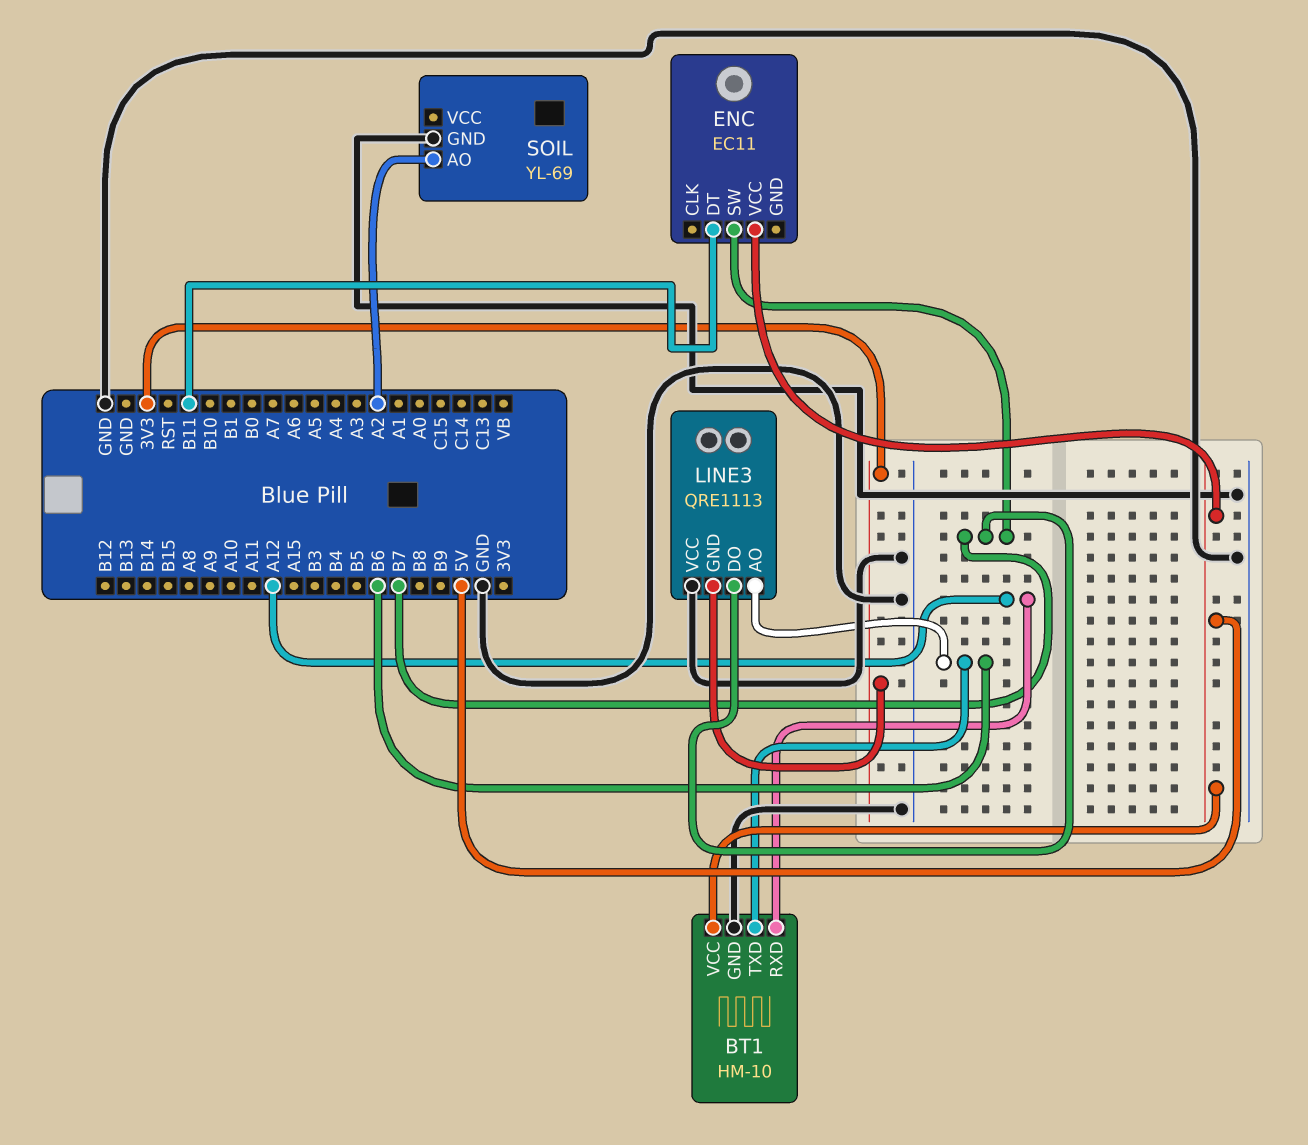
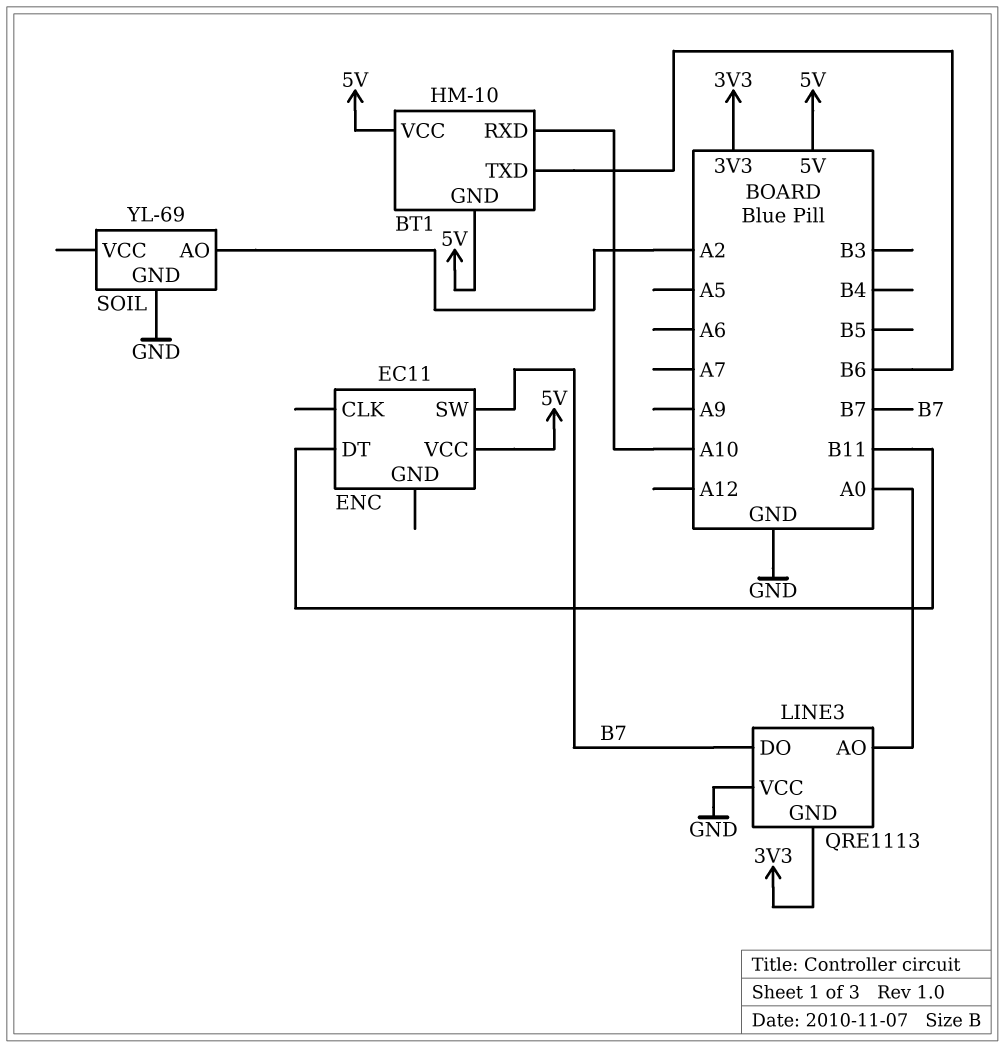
BT1 pin GND: GND -> 5V
BT1 pin RXD: A12 -> A10
LINE3 pin AO: B6 -> A0

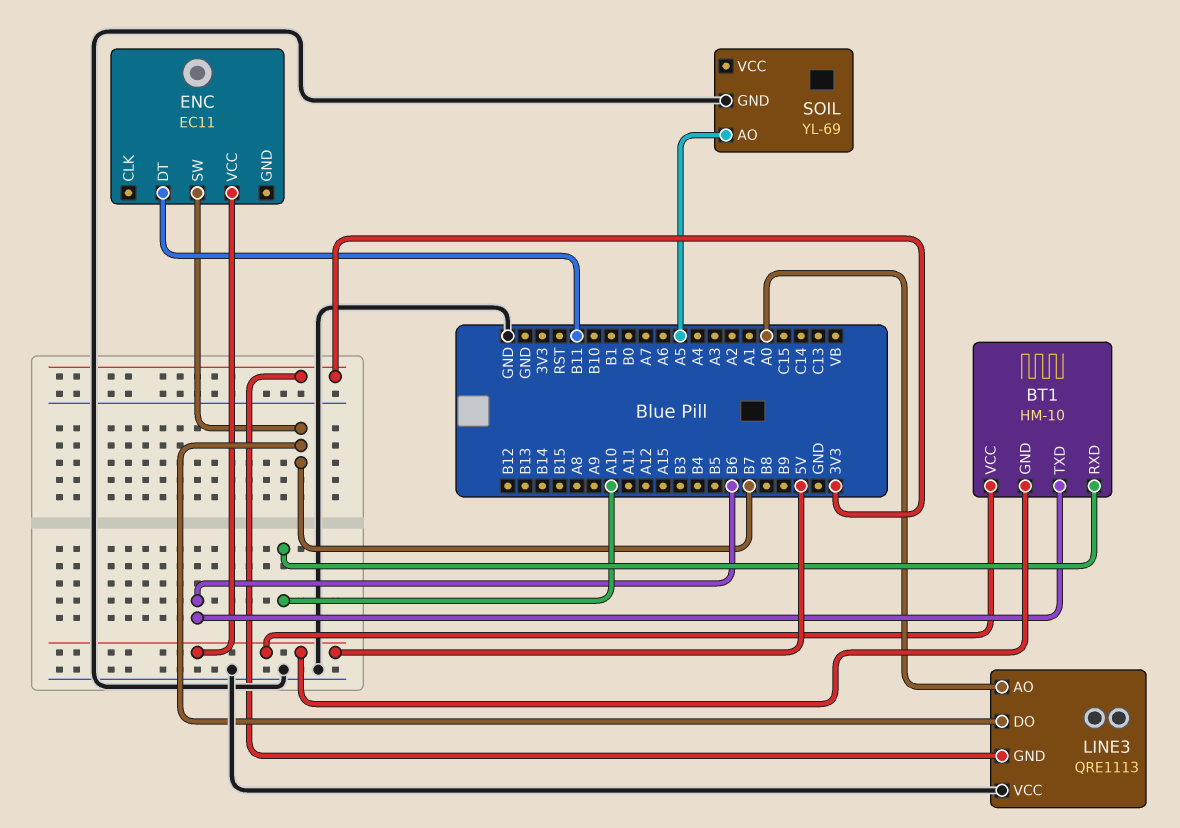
SOIL pin AO: A2 -> A5

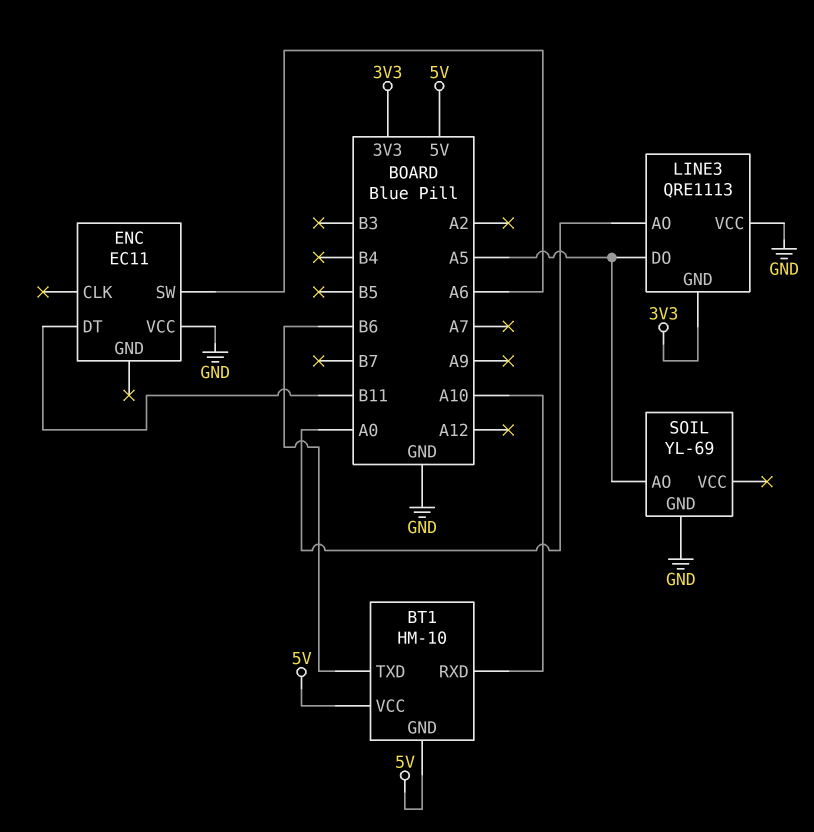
ENC pin SW: B7 -> A6
ENC pin VCC: 5V -> GND
LINE3 pin DO: B7 -> A5

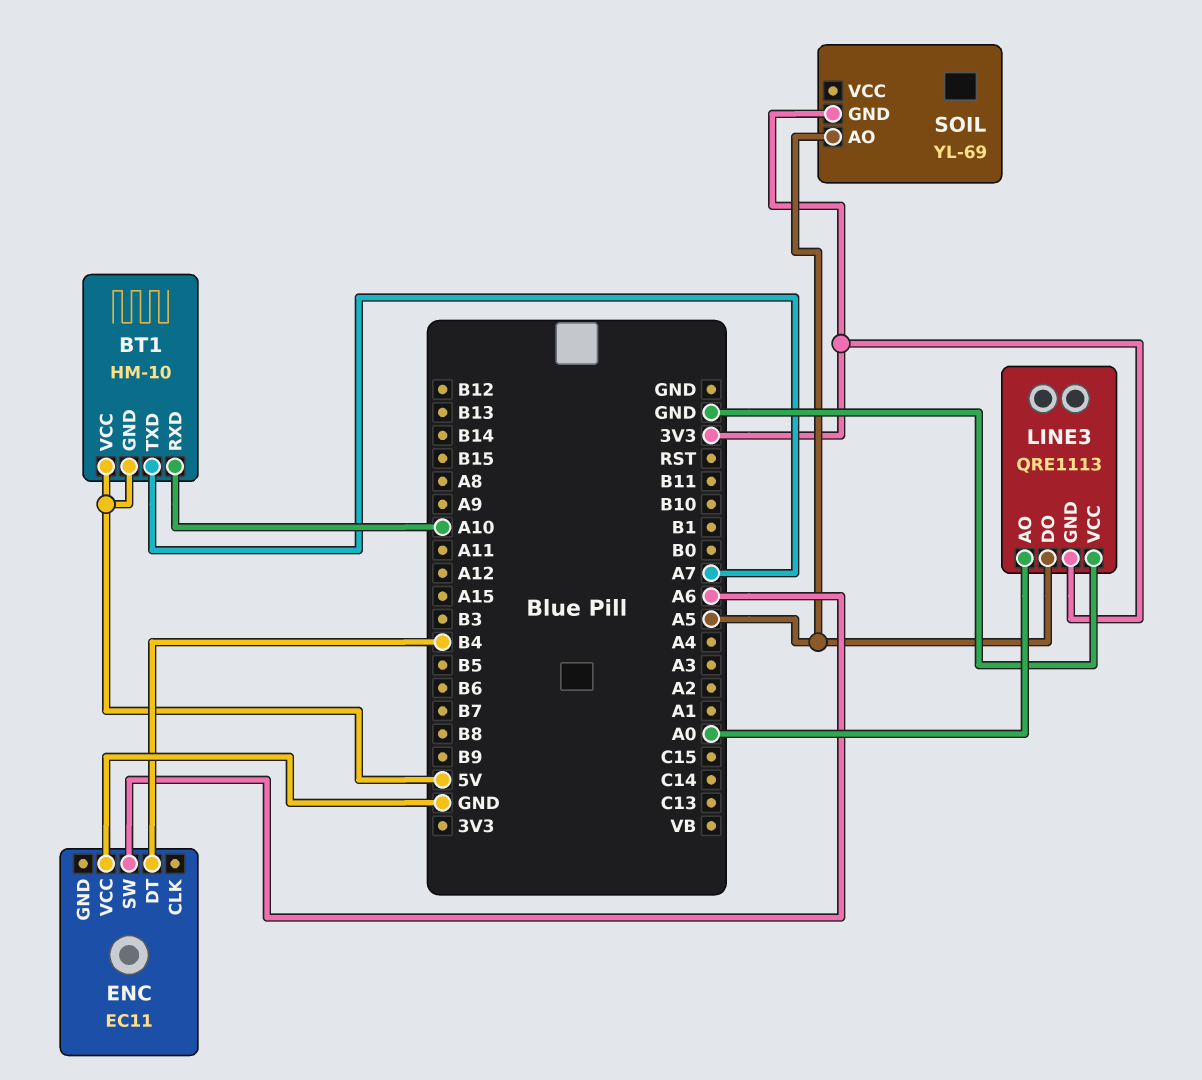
BT1 pin TXD: B6 -> A7
ENC pin DT: B11 -> B4
SOIL pin GND: GND -> 3V3

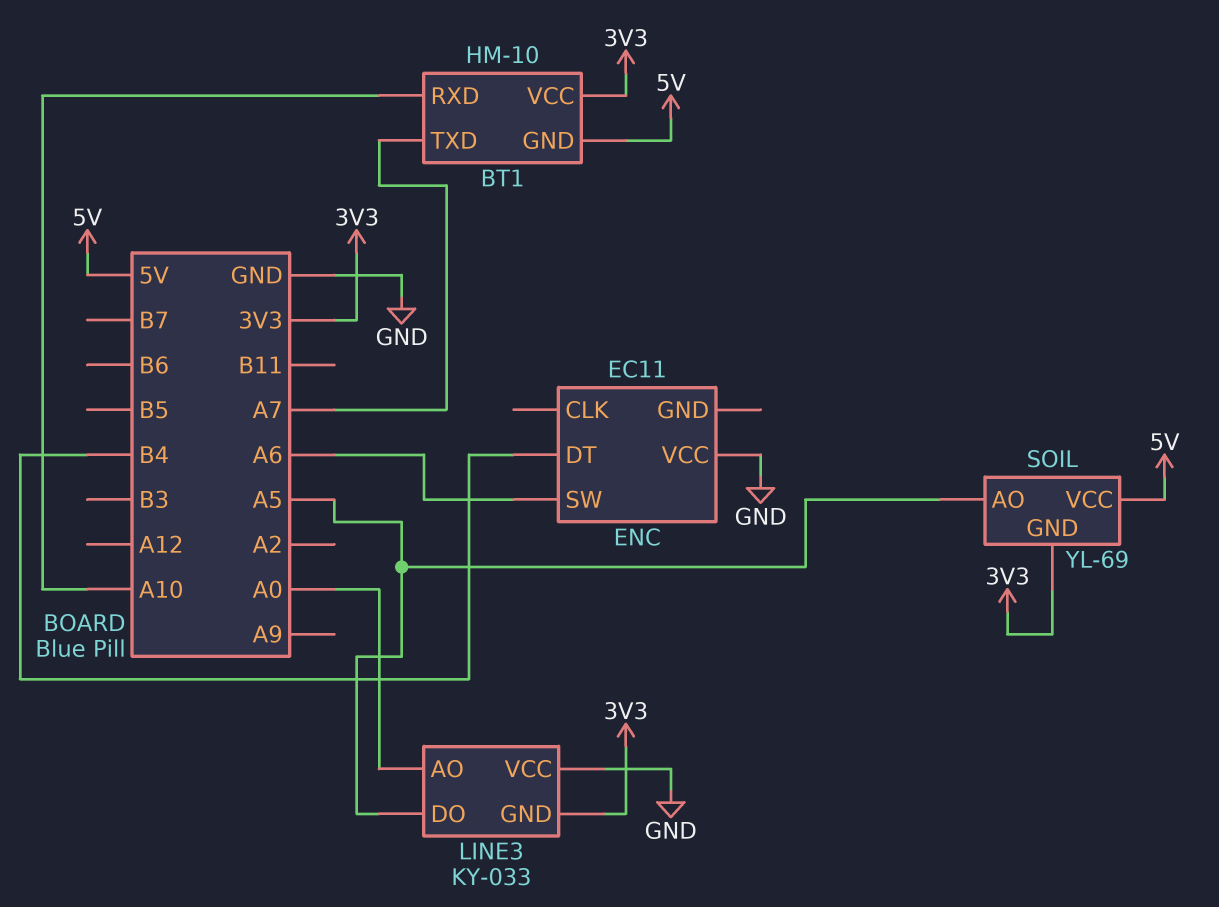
BT1 pin VCC: 5V -> 3V3
LINE3: QRE1113 -> KY-033
SOIL pin VCC: none -> 5V

